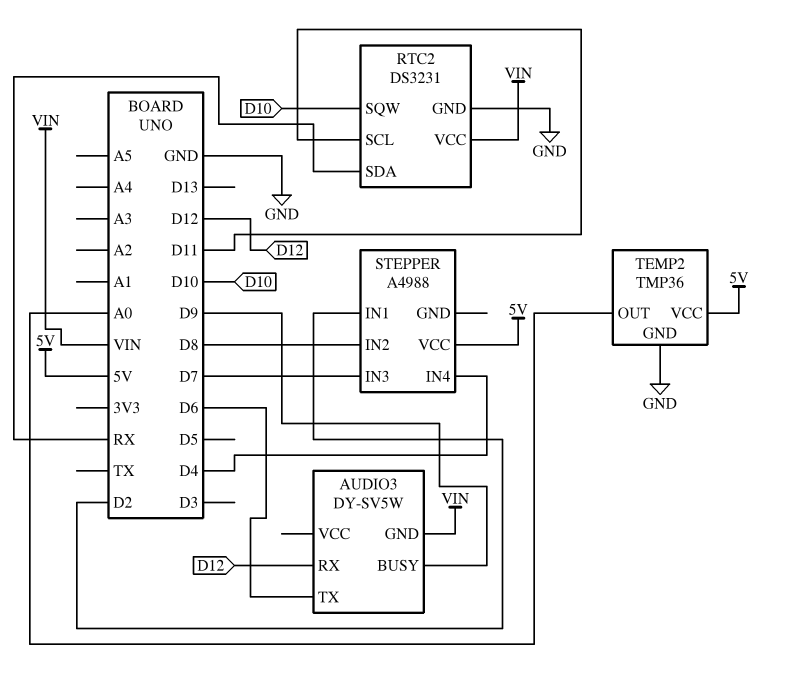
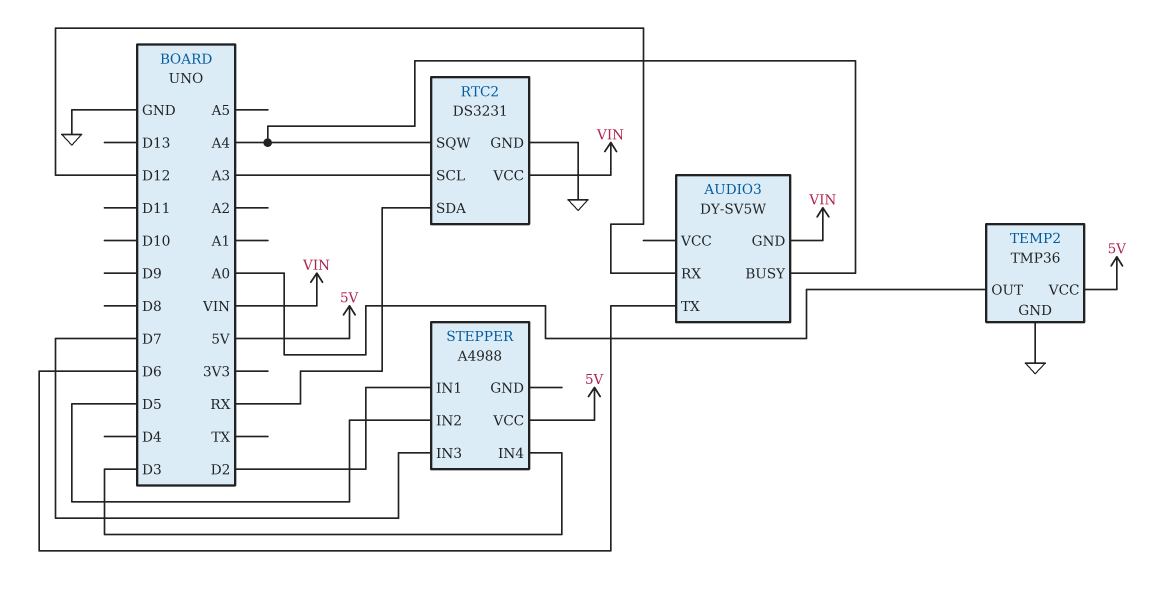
AUDIO3 pin BUSY: D9 -> A4
RTC2 pin SCL: D11 -> A3
RTC2 pin SQW: D10 -> A4
STEPPER pin IN2: D8 -> D5
STEPPER pin IN4: D4 -> D3

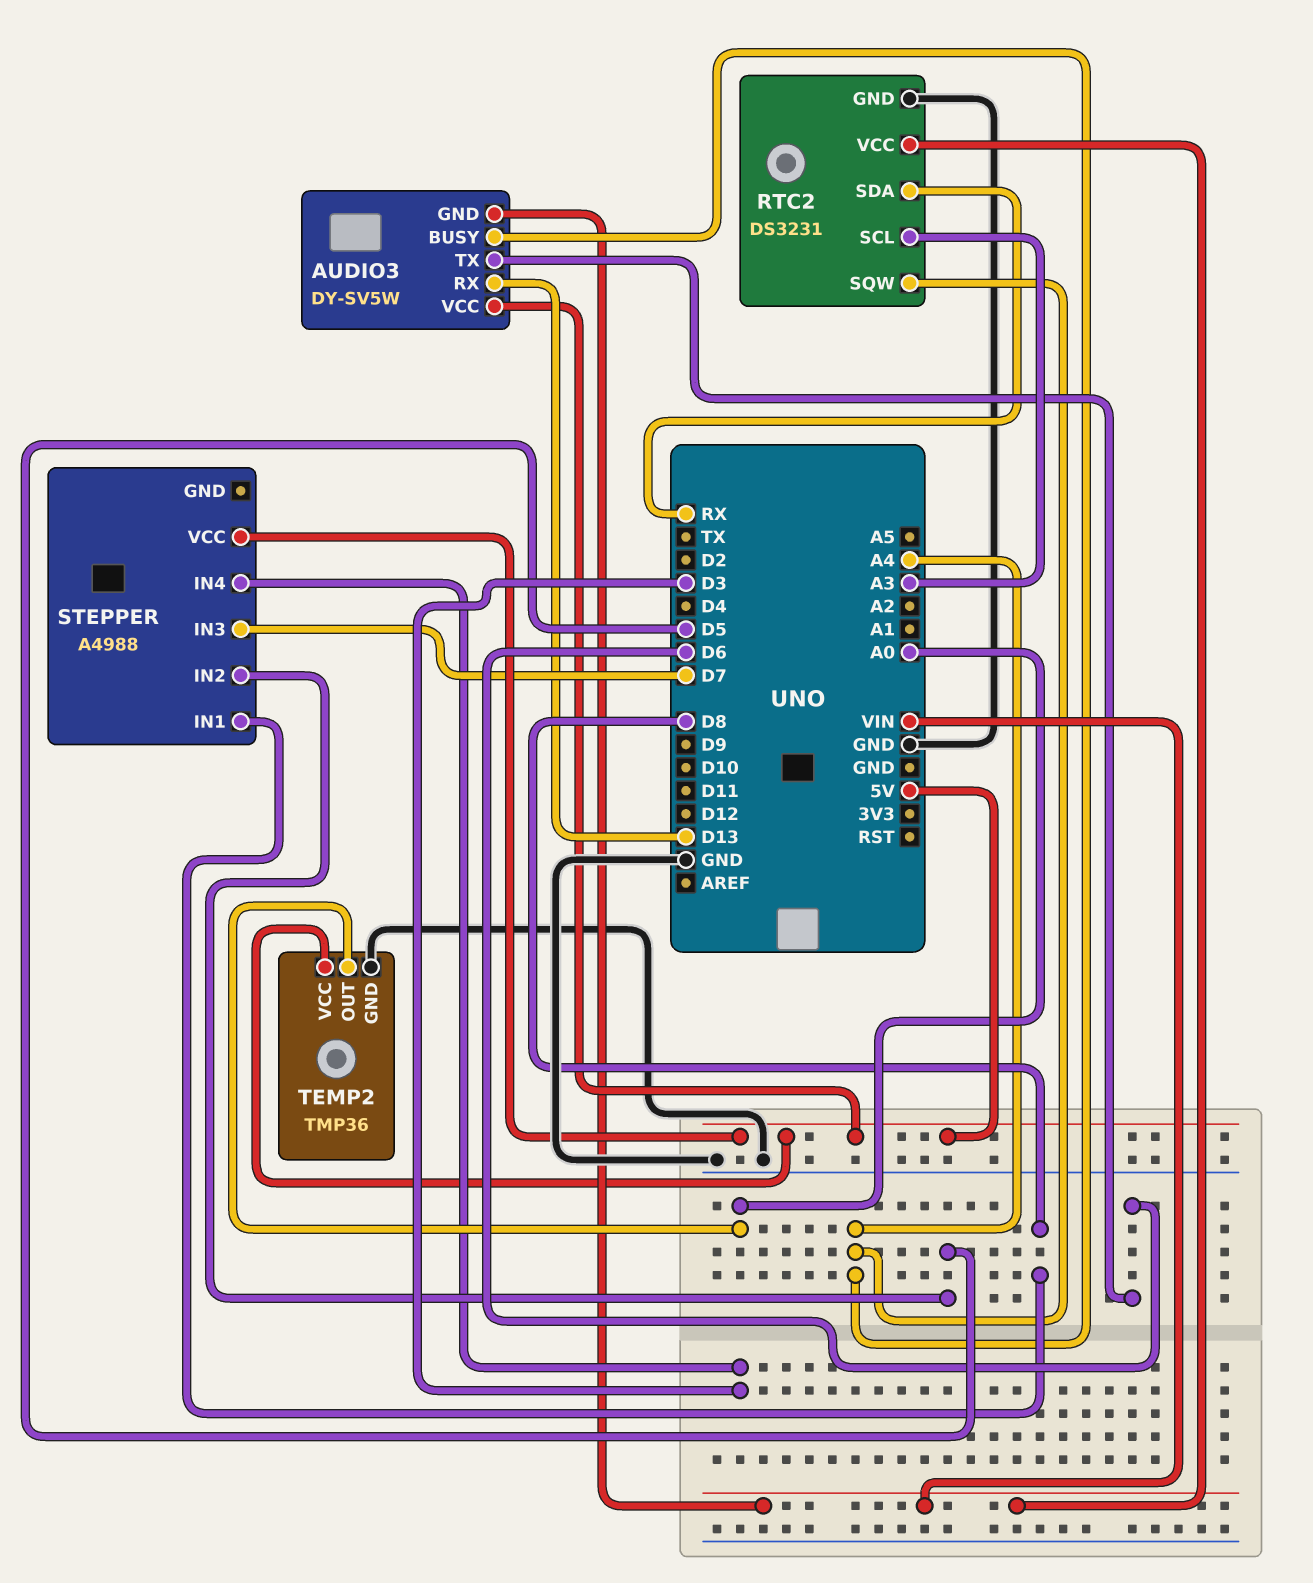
AUDIO3 pin RX: D12 -> D13
AUDIO3 pin VCC: none -> 5V
STEPPER pin IN1: D2 -> D8

